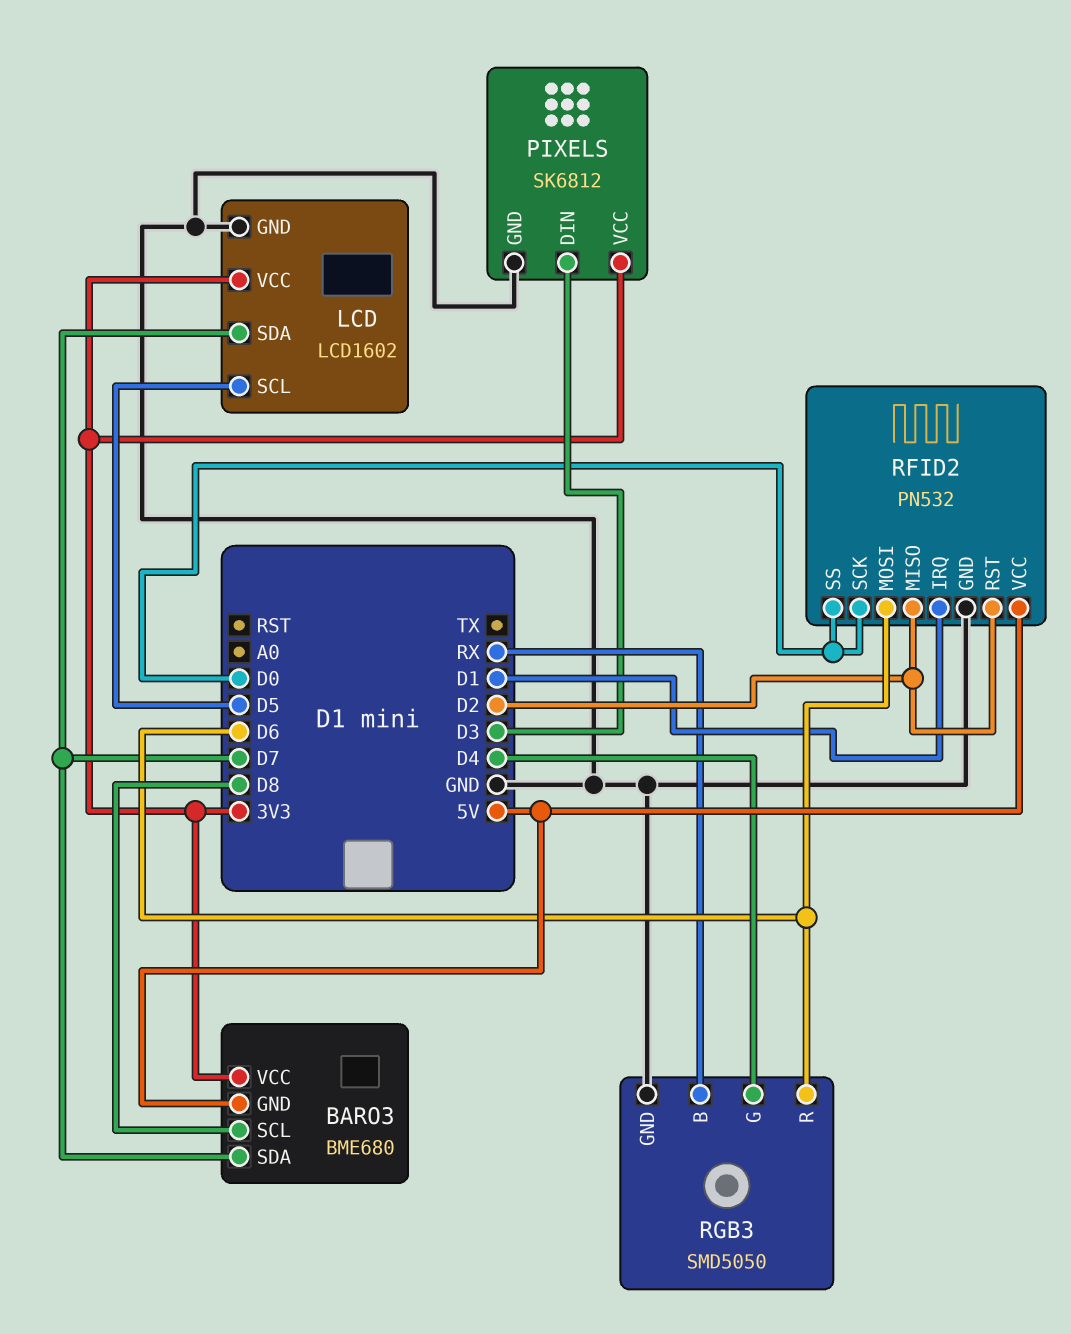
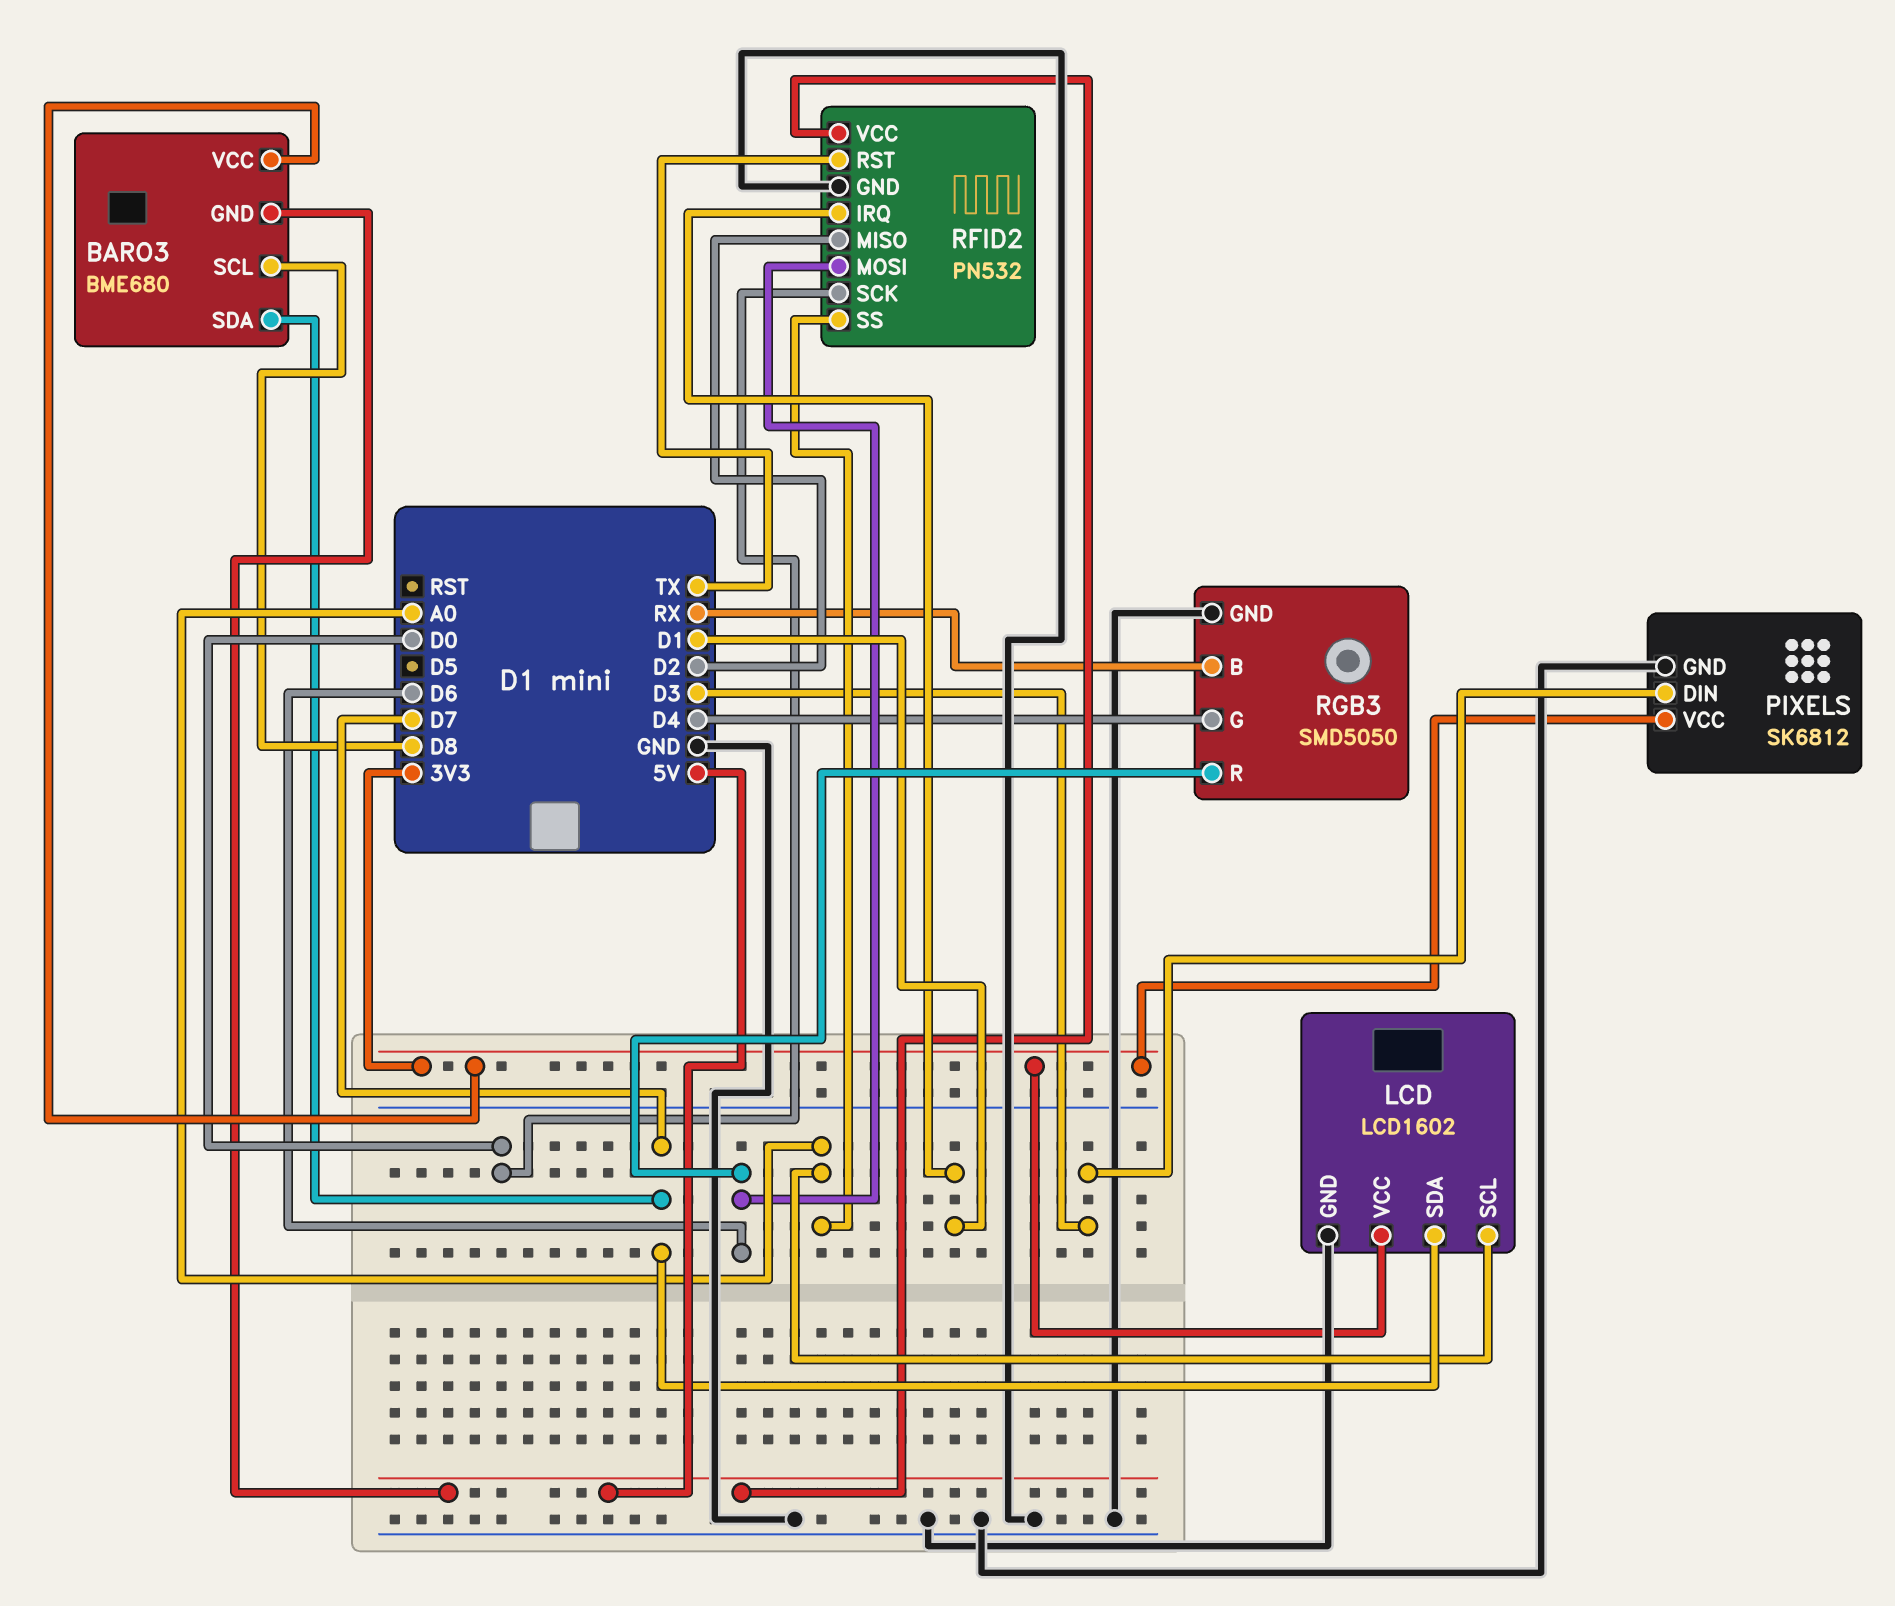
LCD pin SCL: D5 -> A0
RFID2 pin RST: D2 -> TX
RFID2 pin SS: D0 -> A0

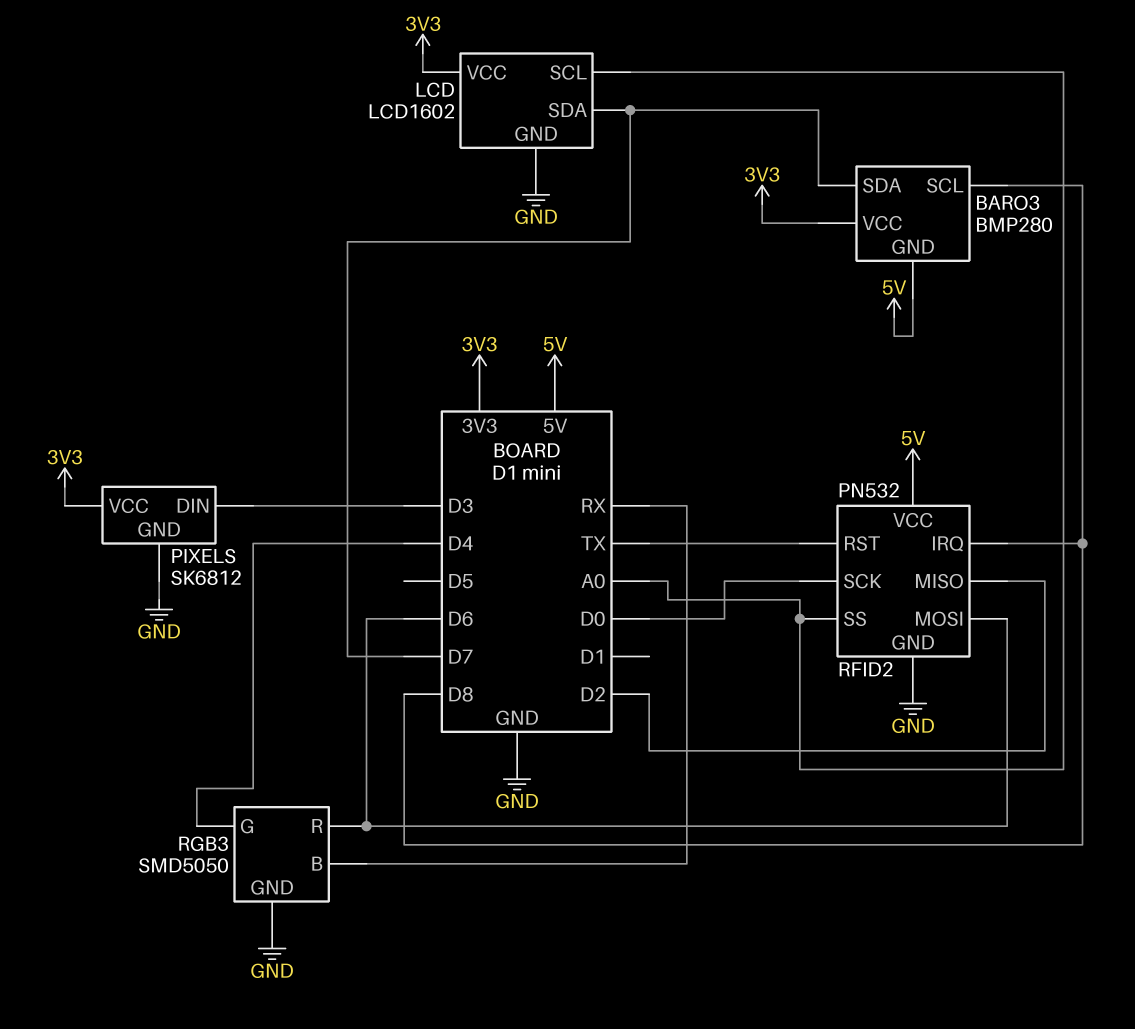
BARO3: BME680 -> BMP280
RFID2 pin IRQ: D1 -> D8

